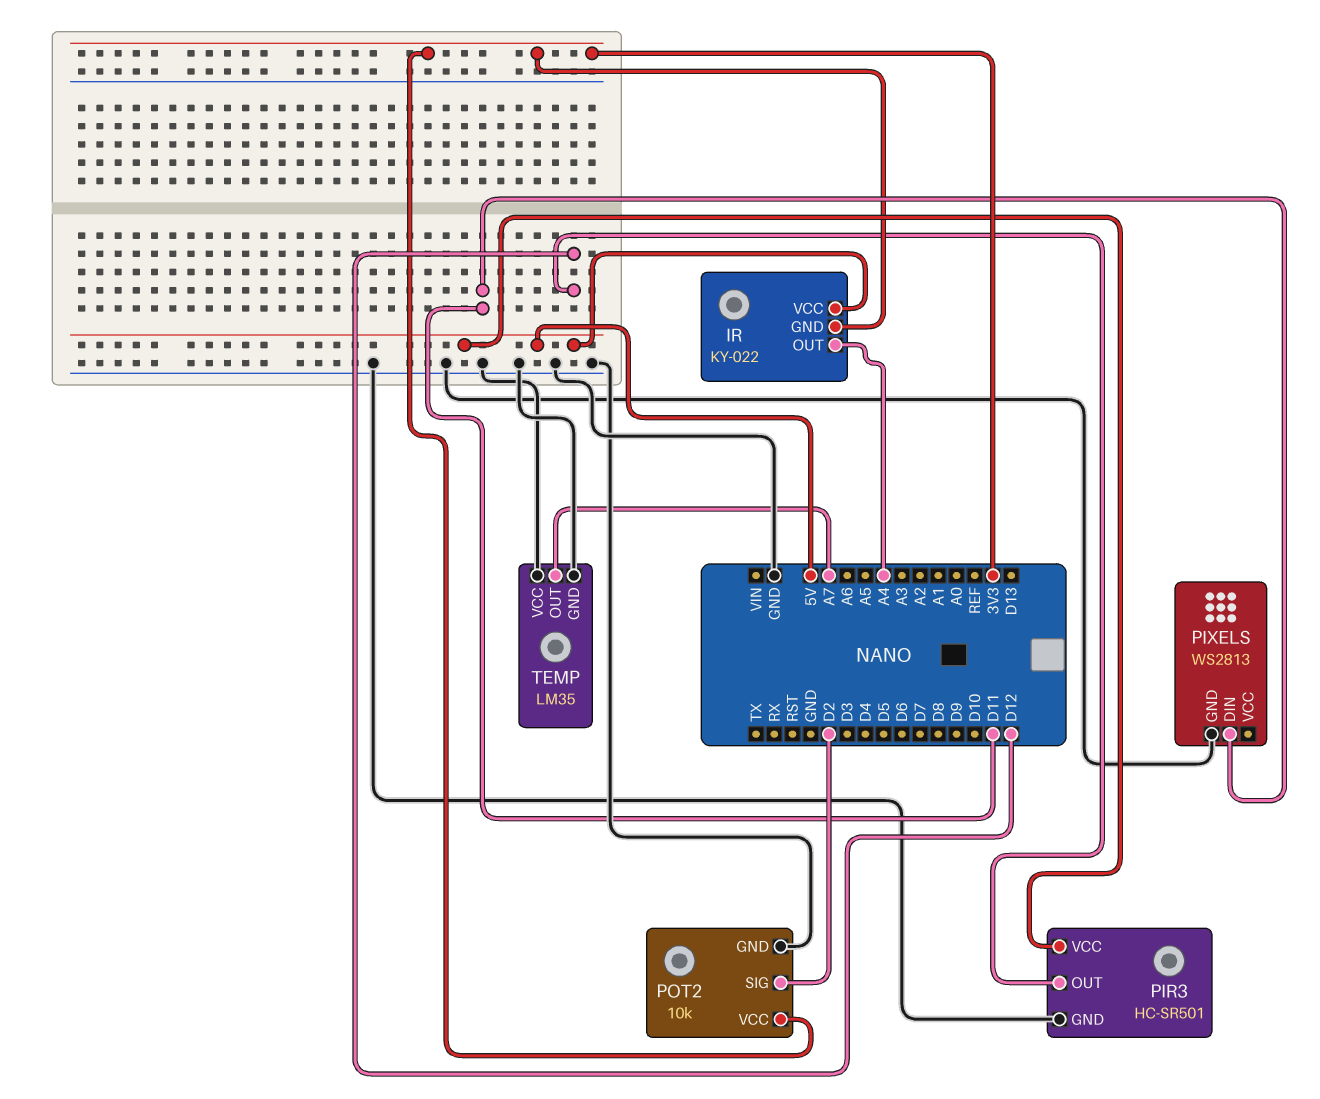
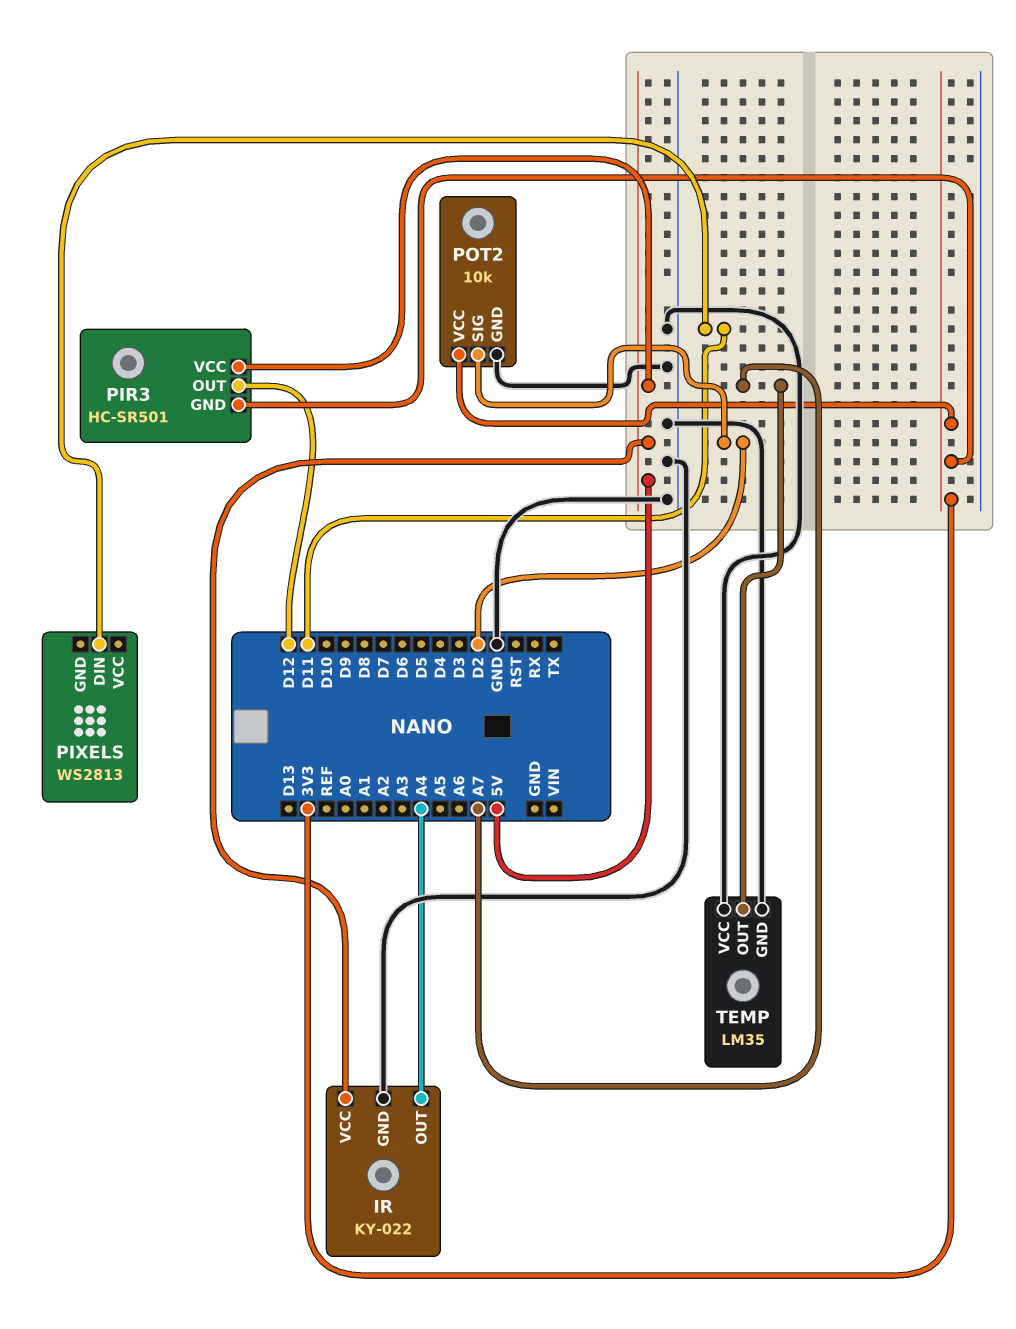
IR pin GND: 3V3 -> GND
PIR3 pin GND: GND -> 3V3
PIXELS pin GND: GND -> none

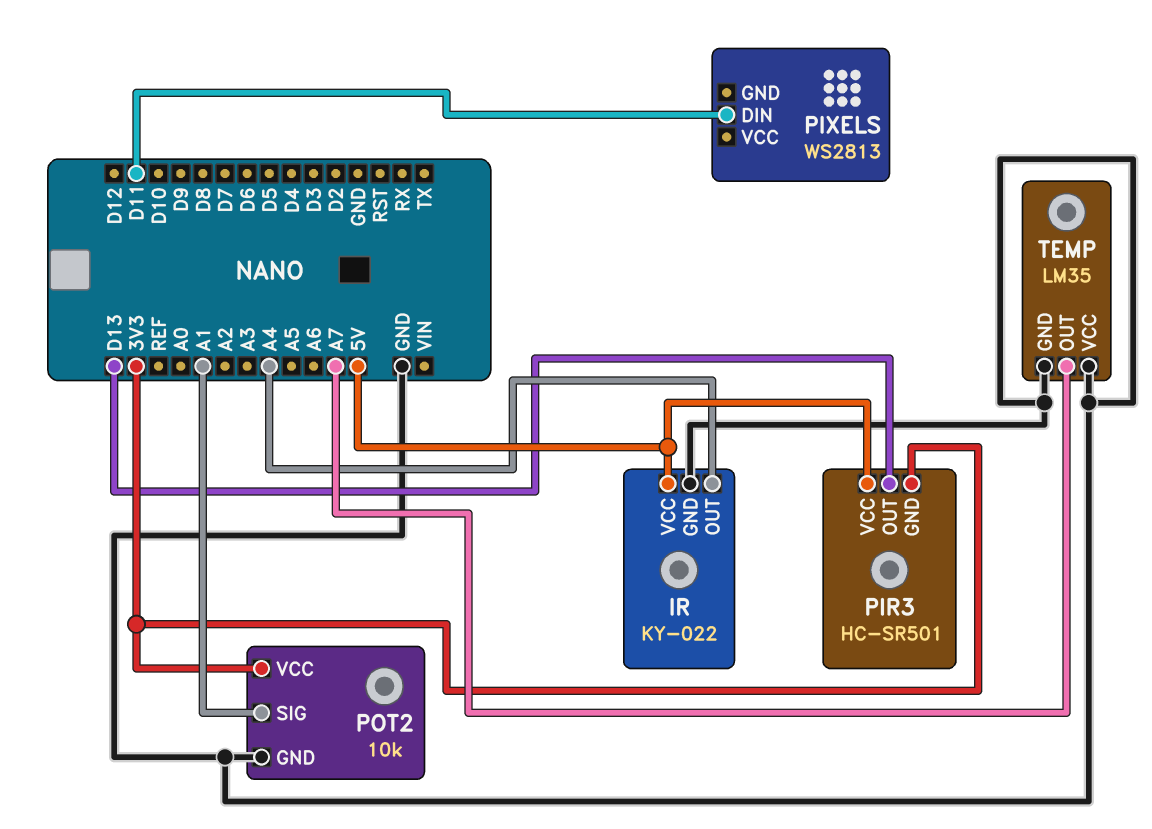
PIR3 pin OUT: D12 -> D13
POT2 pin SIG: D2 -> A1

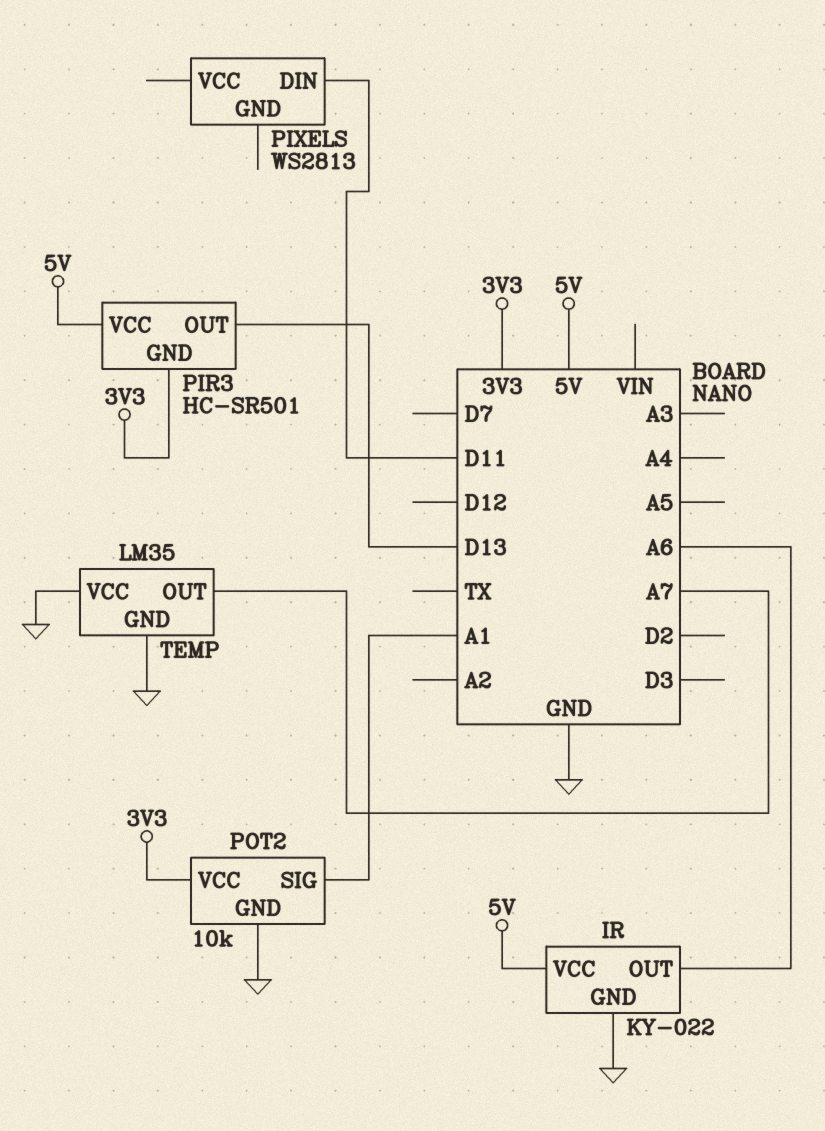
IR pin OUT: A4 -> A6

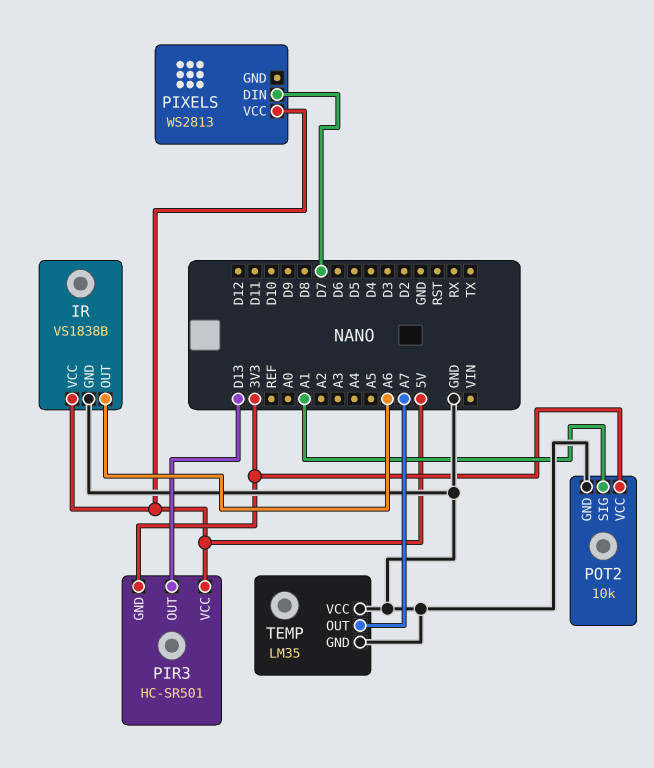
IR: KY-022 -> VS1838B
PIXELS pin DIN: D11 -> D7
PIXELS pin VCC: none -> 5V

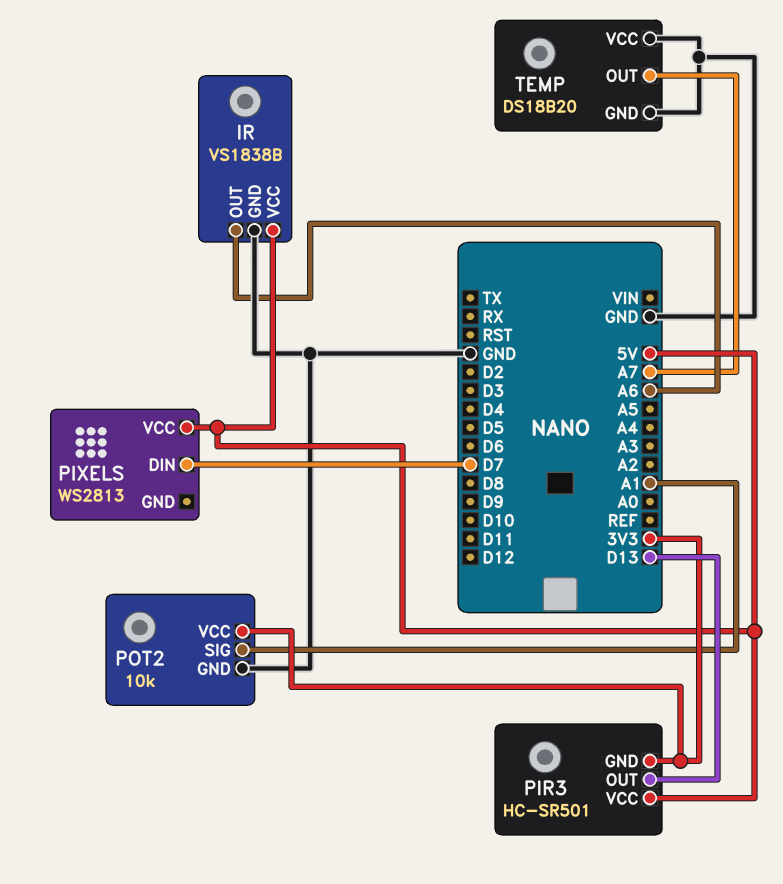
TEMP: LM35 -> DS18B20

